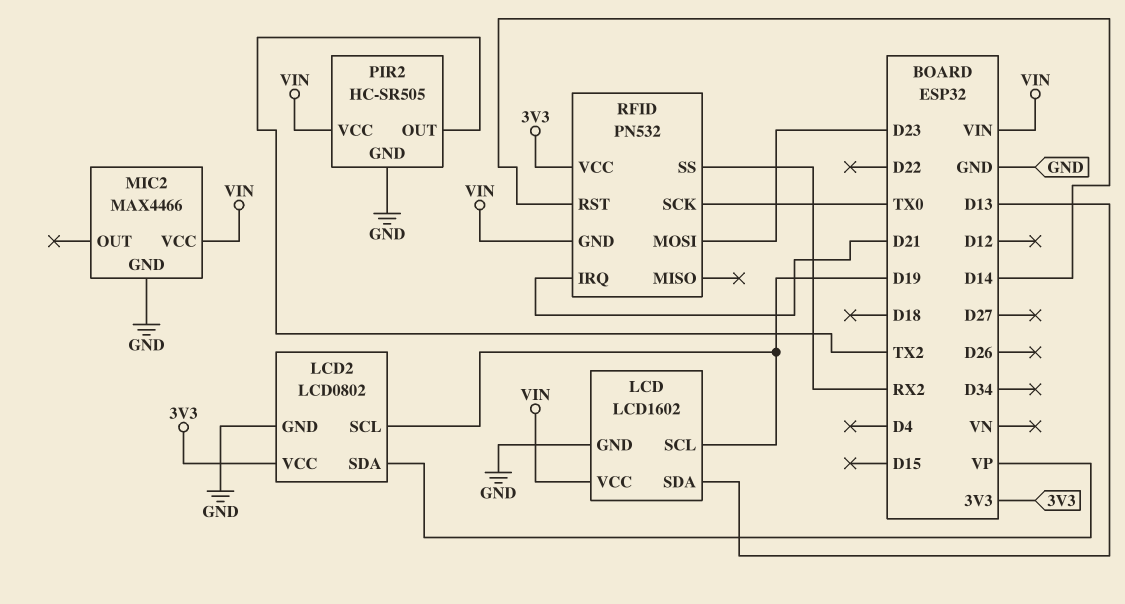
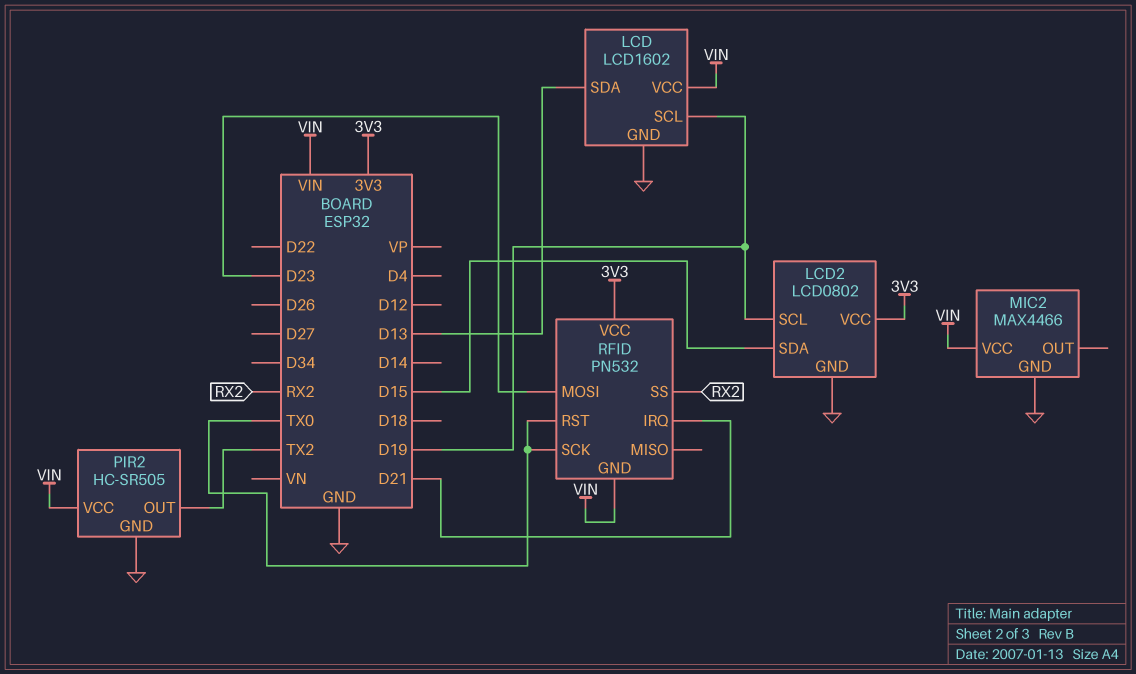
LCD2 pin SDA: VP -> D15
RFID pin RST: D14 -> TX0

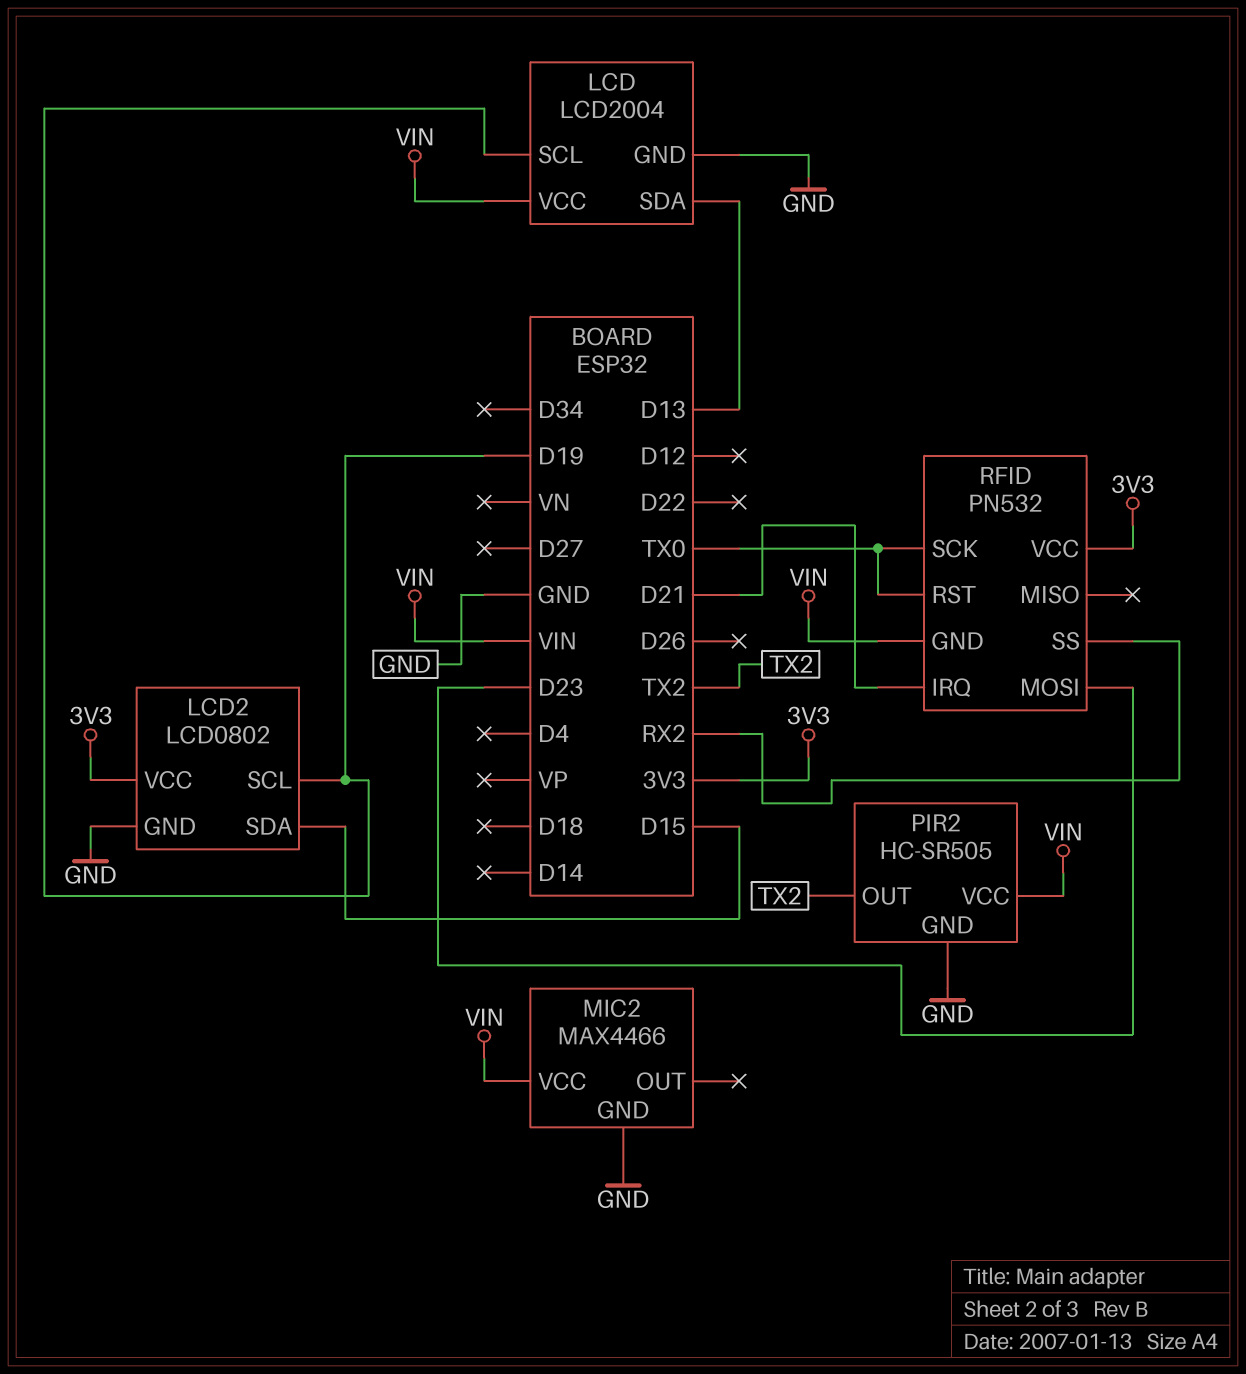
LCD: LCD1602 -> LCD2004

